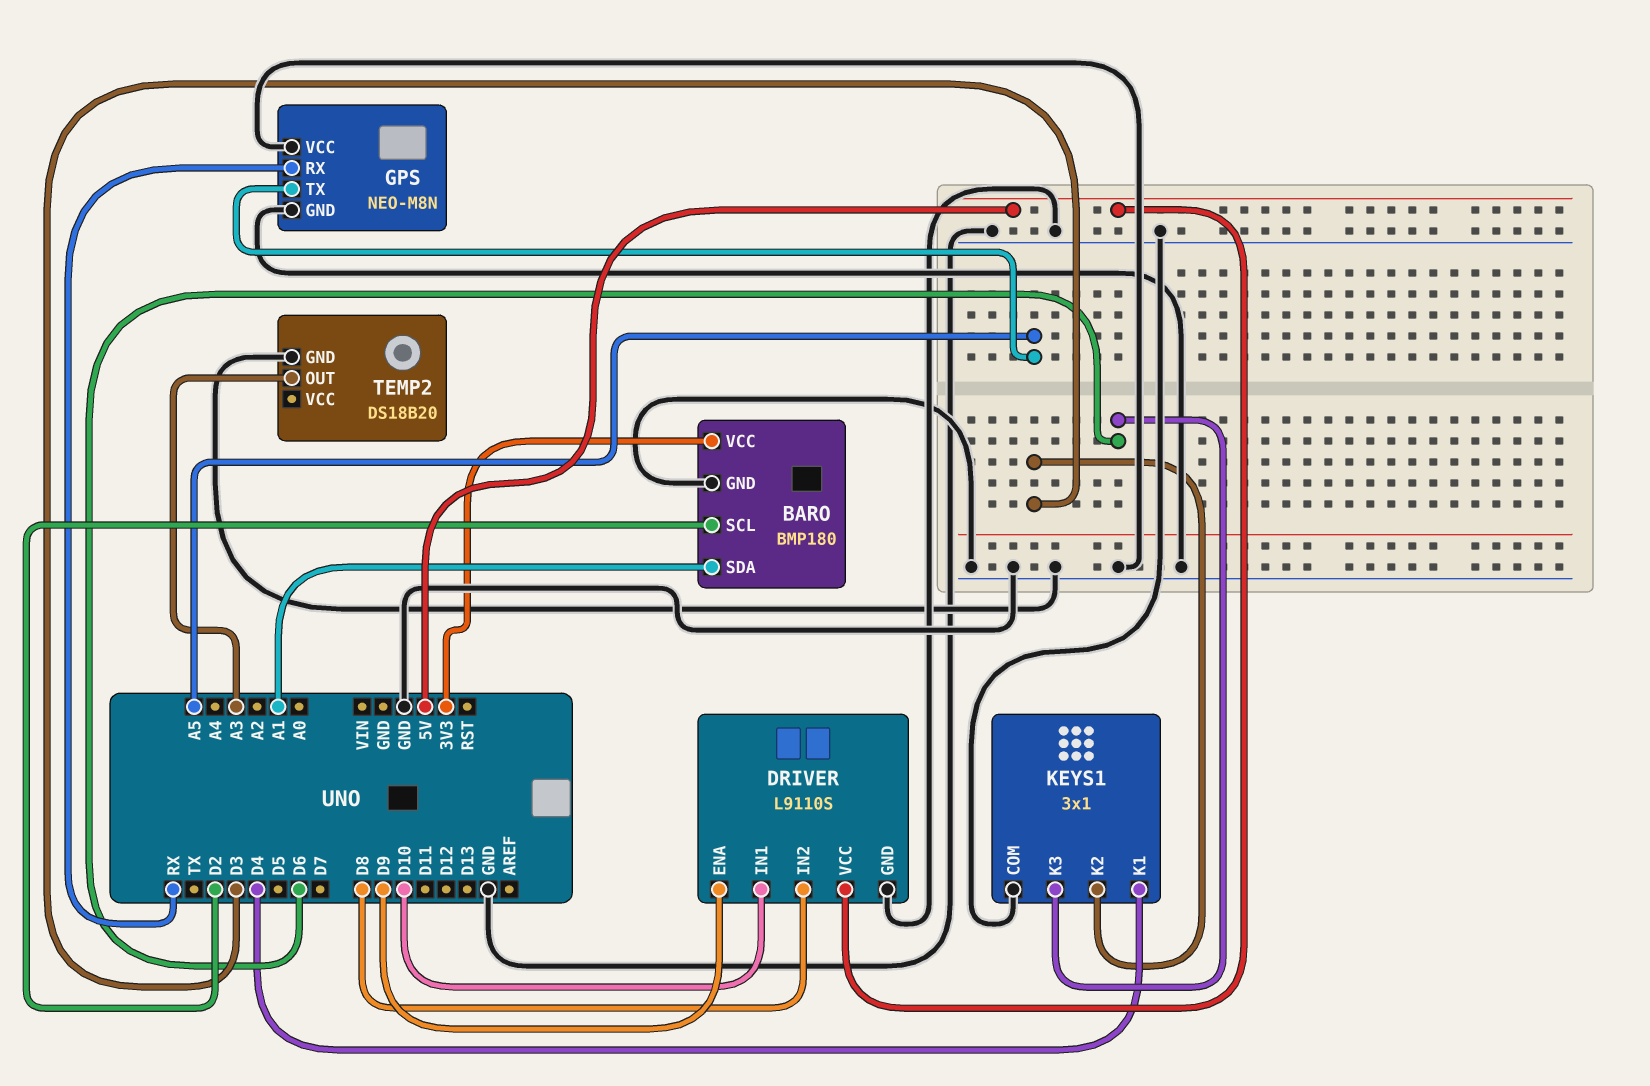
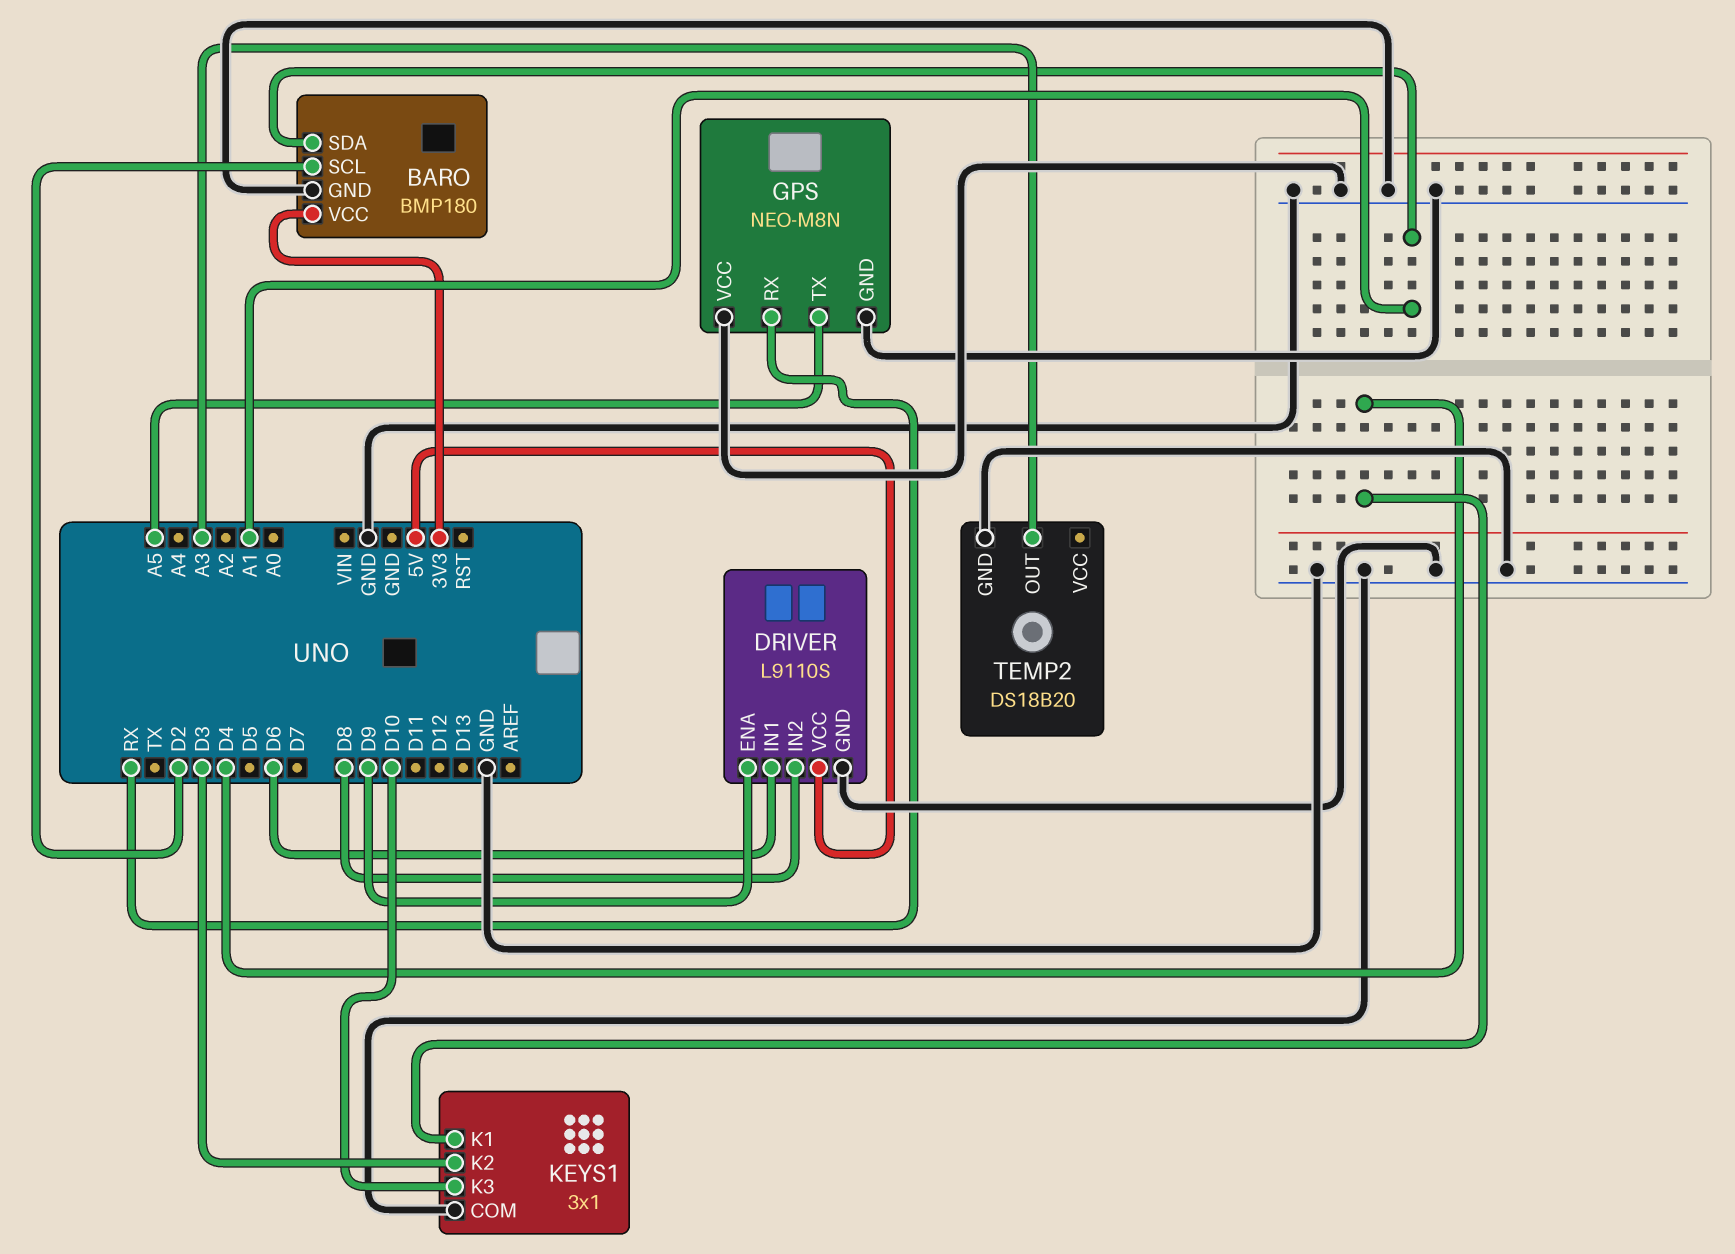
DRIVER pin IN1: D10 -> D6
KEYS1 pin K3: D6 -> D10

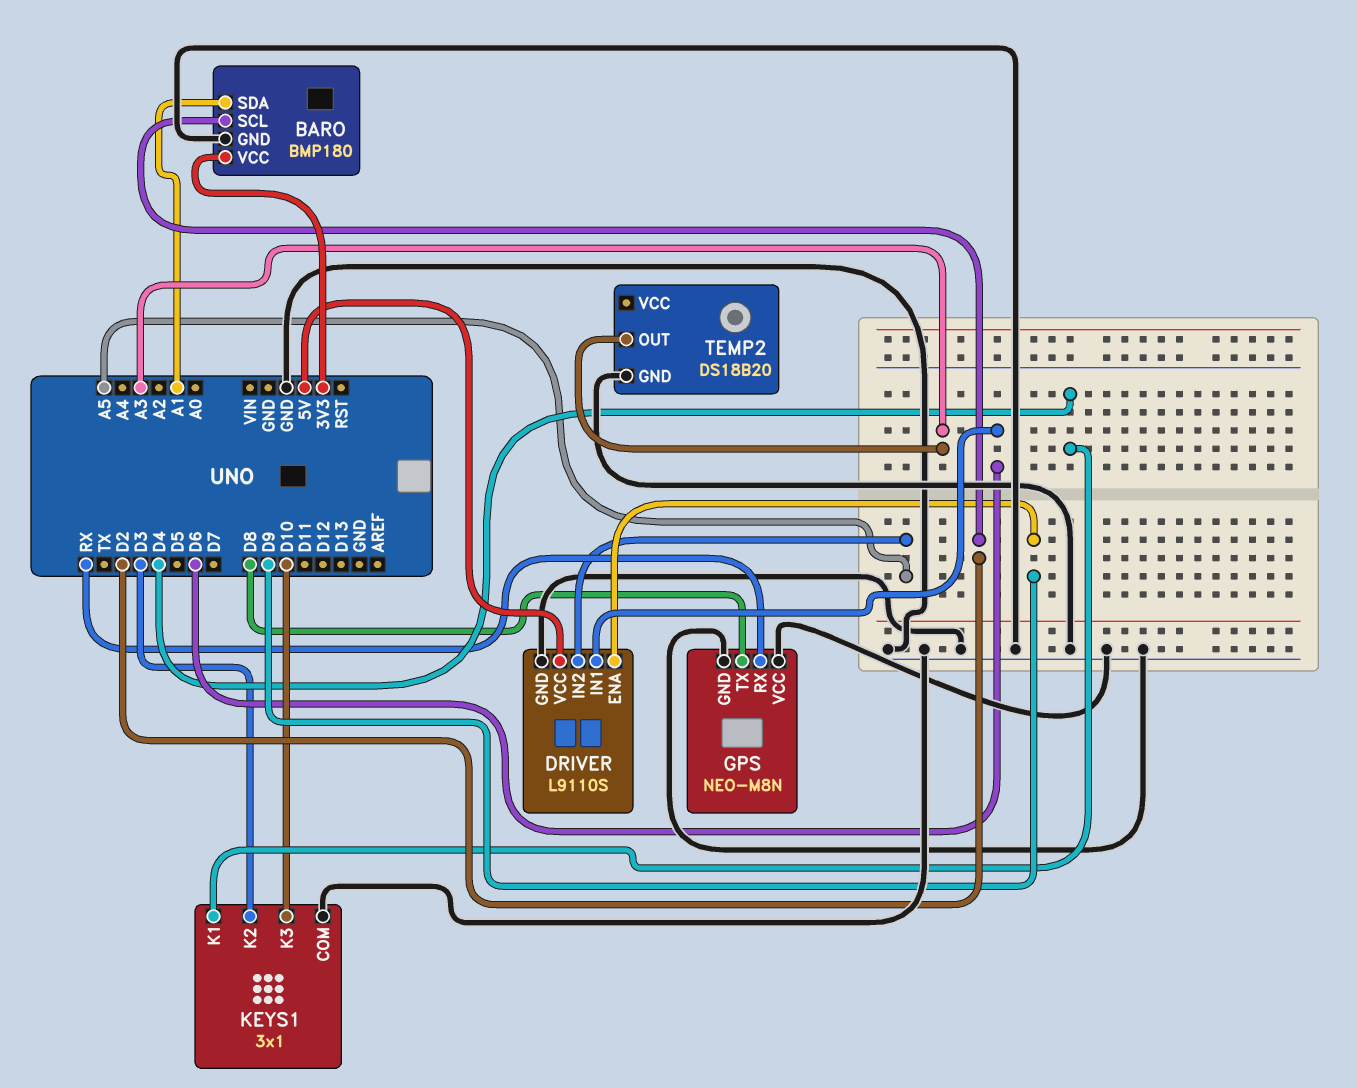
DRIVER pin IN2: D8 -> A5
GPS pin TX: A5 -> D8

